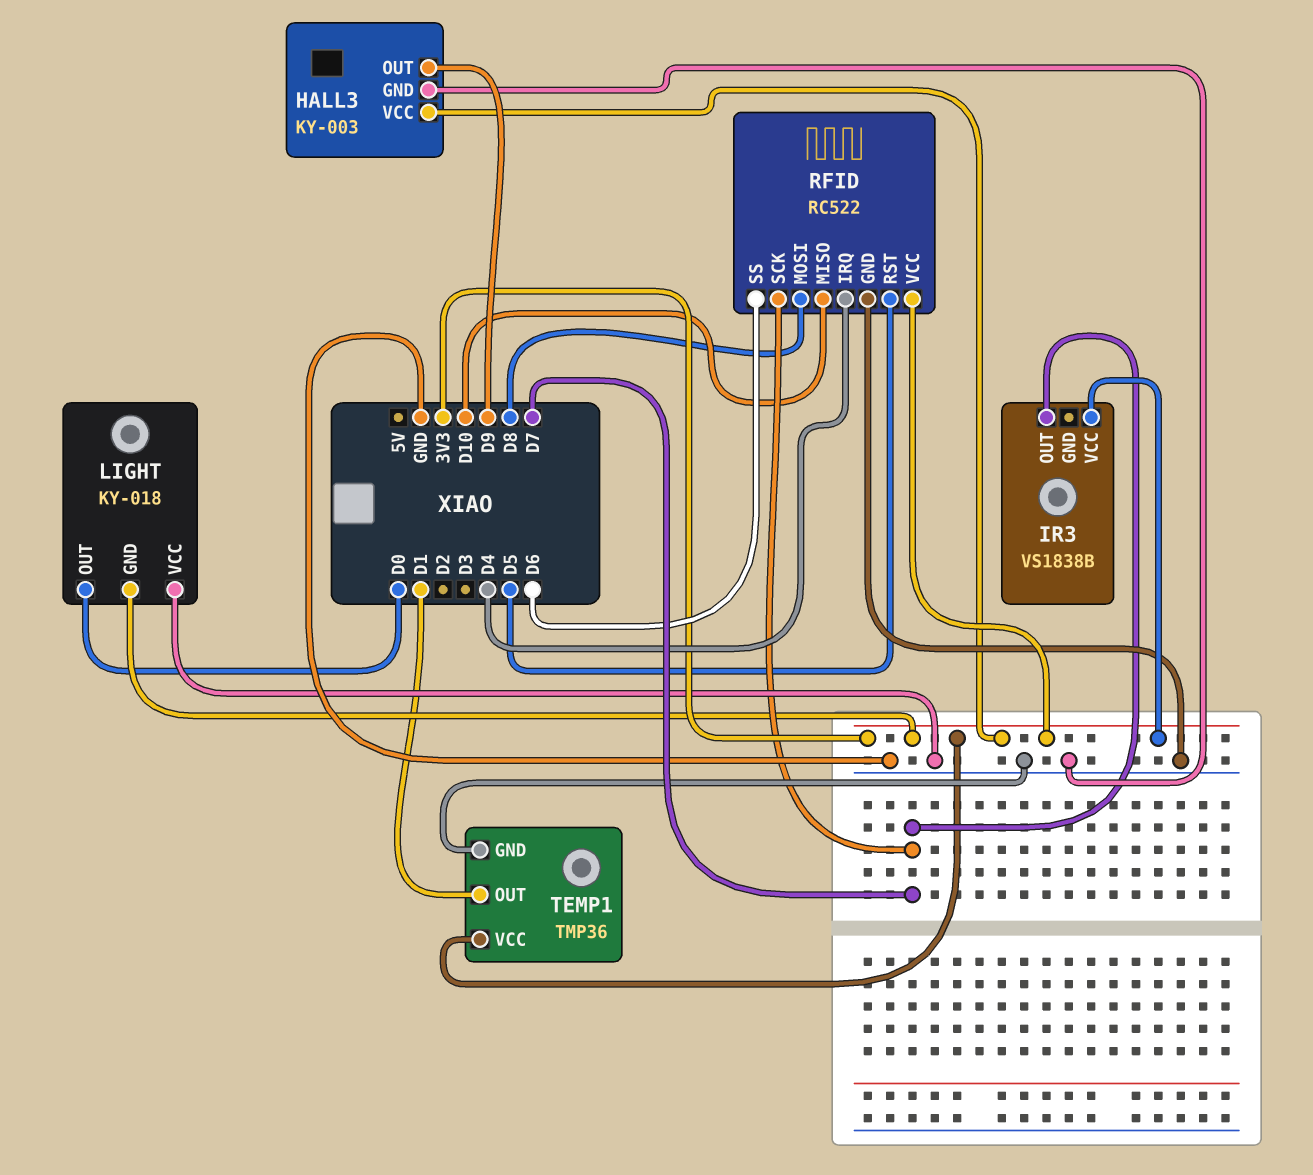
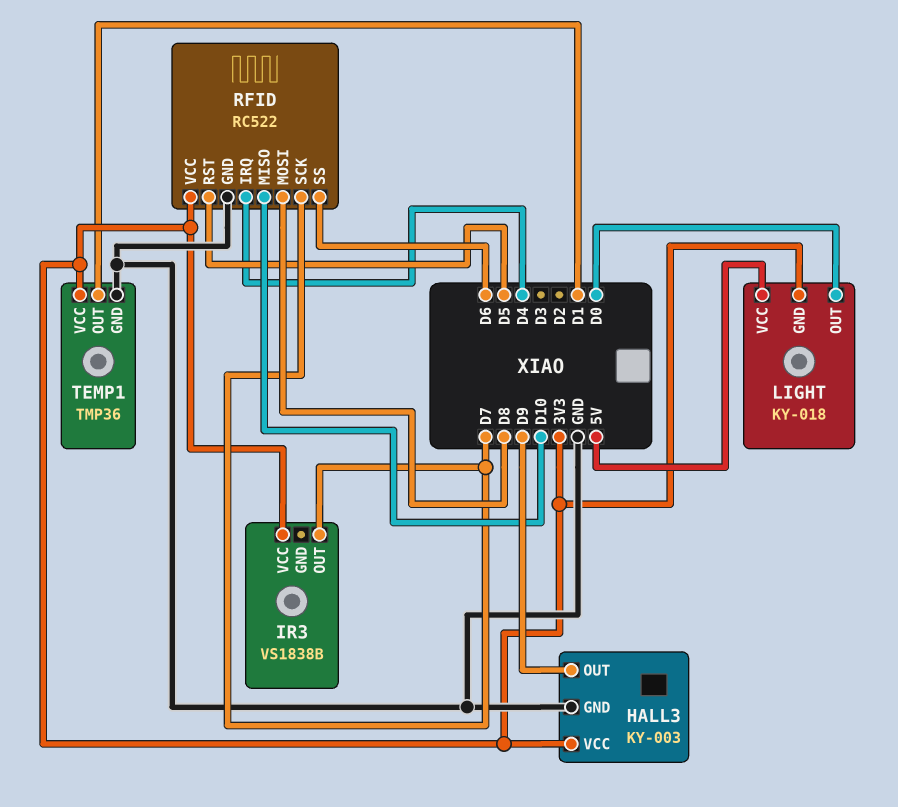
LIGHT pin VCC: GND -> 5V

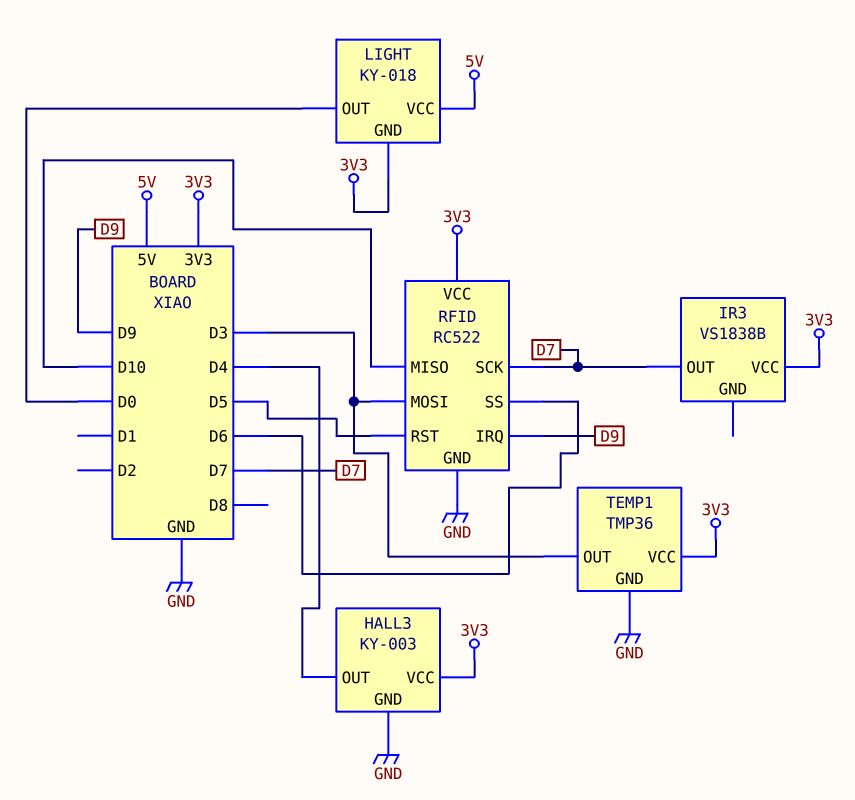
HALL3 pin OUT: D9 -> D4
RFID pin IRQ: D4 -> D9
RFID pin MOSI: D8 -> D3
TEMP1 pin OUT: D1 -> D3

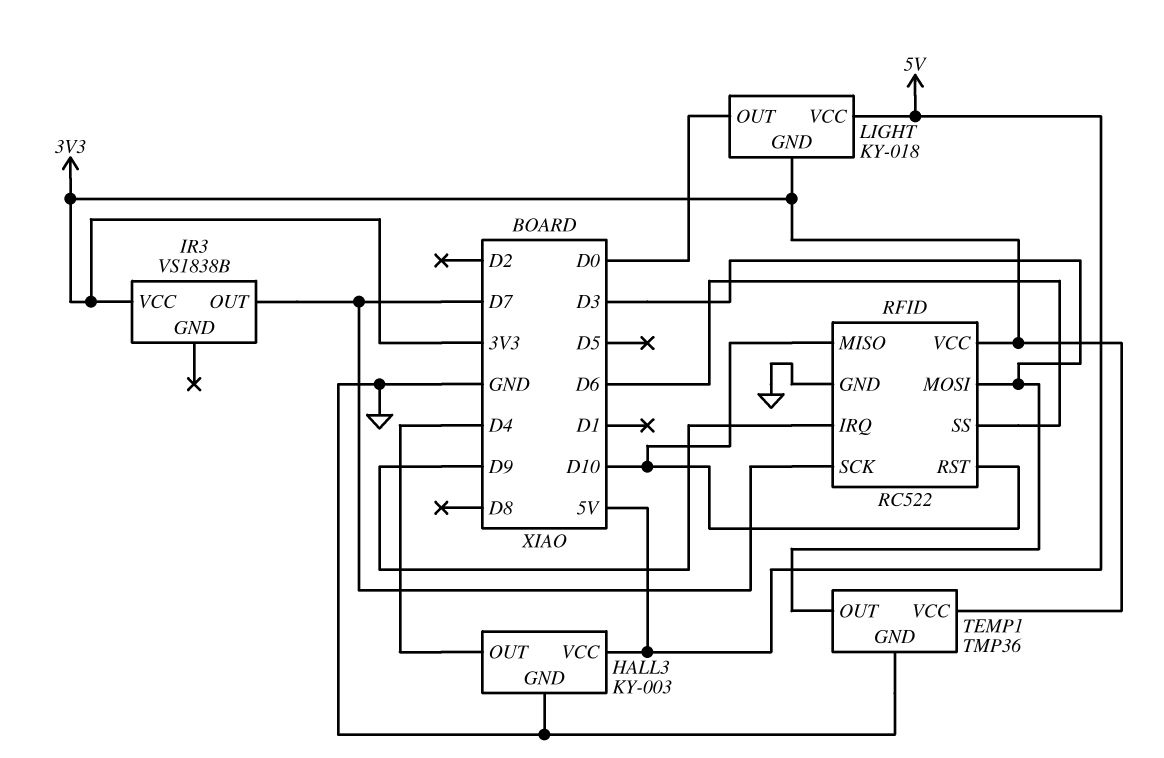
HALL3 pin VCC: 3V3 -> 5V
RFID pin RST: D5 -> D10

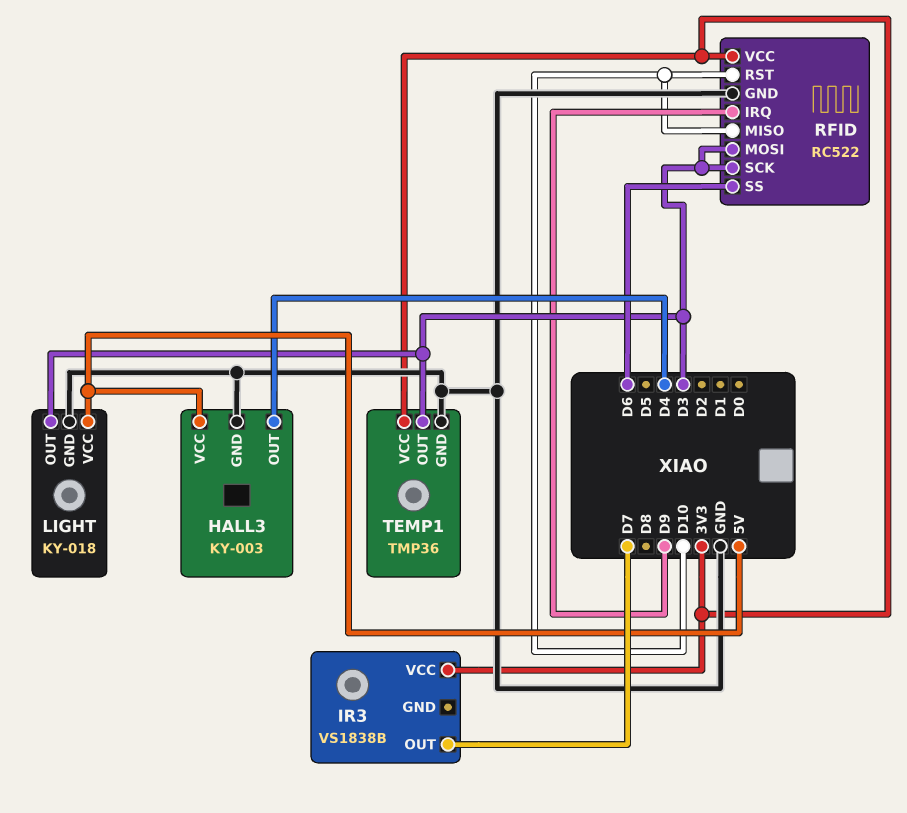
LIGHT pin GND: 3V3 -> GND
LIGHT pin OUT: D0 -> D3
RFID pin SCK: D7 -> D3

